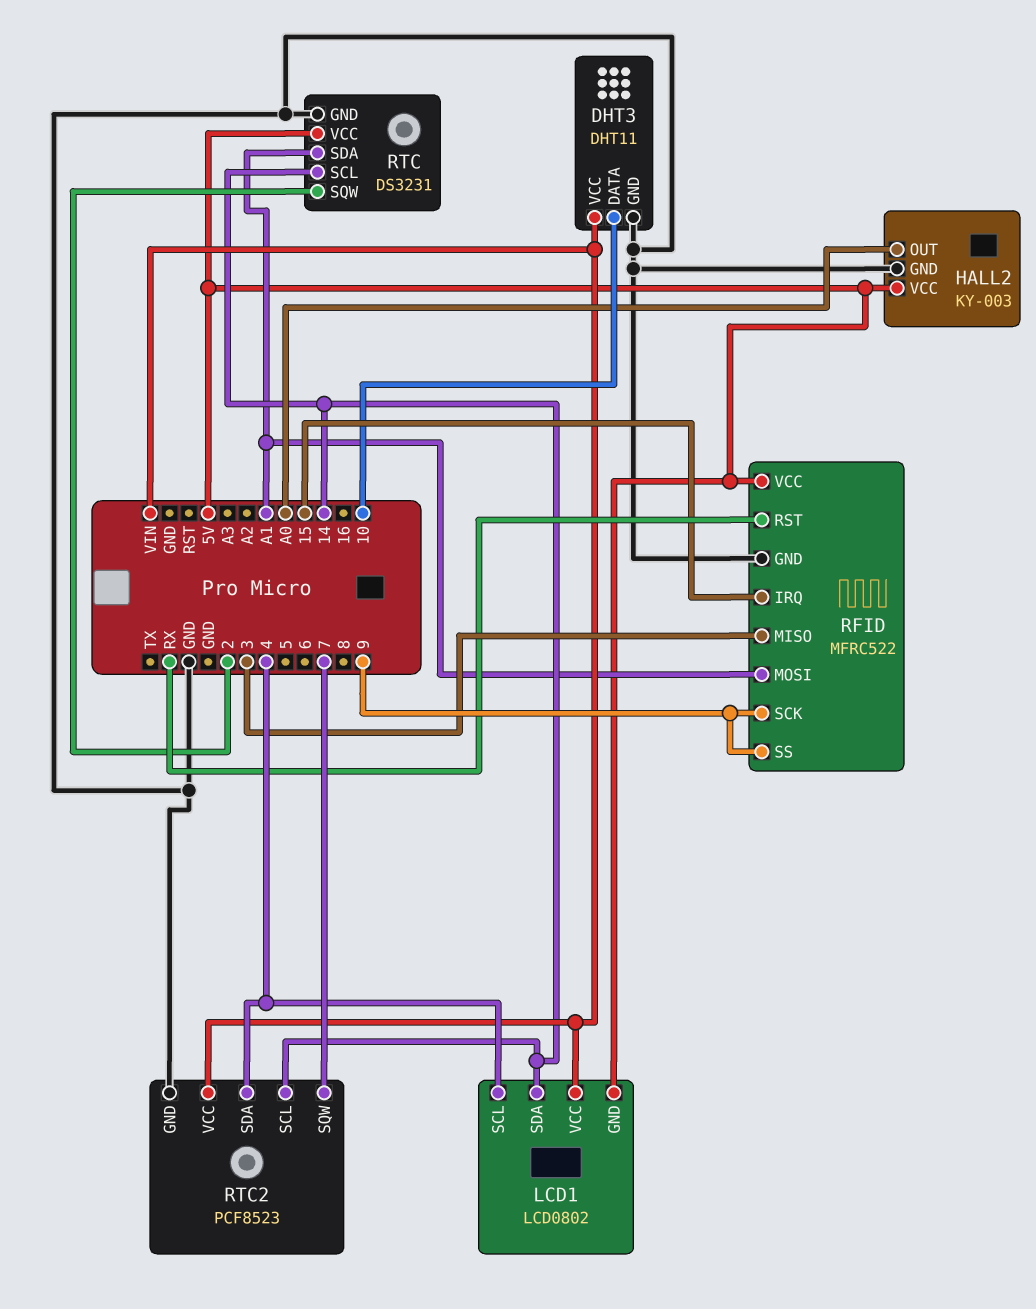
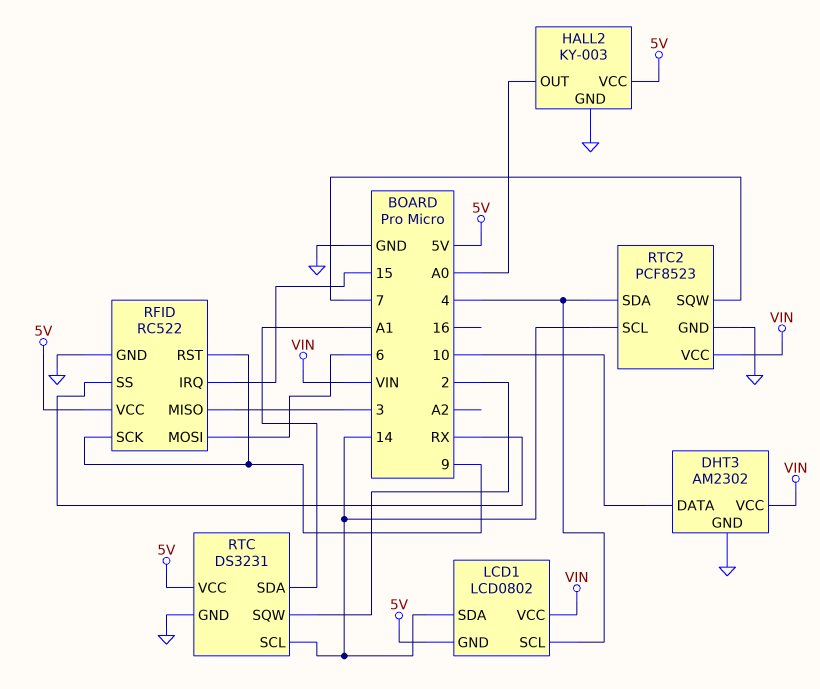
DHT3: DHT11 -> AM2302
RFID: MFRC522 -> RC522
RFID pin MOSI: A1 -> 6
RFID pin RST: RX -> 9
RFID pin SS: 9 -> RX

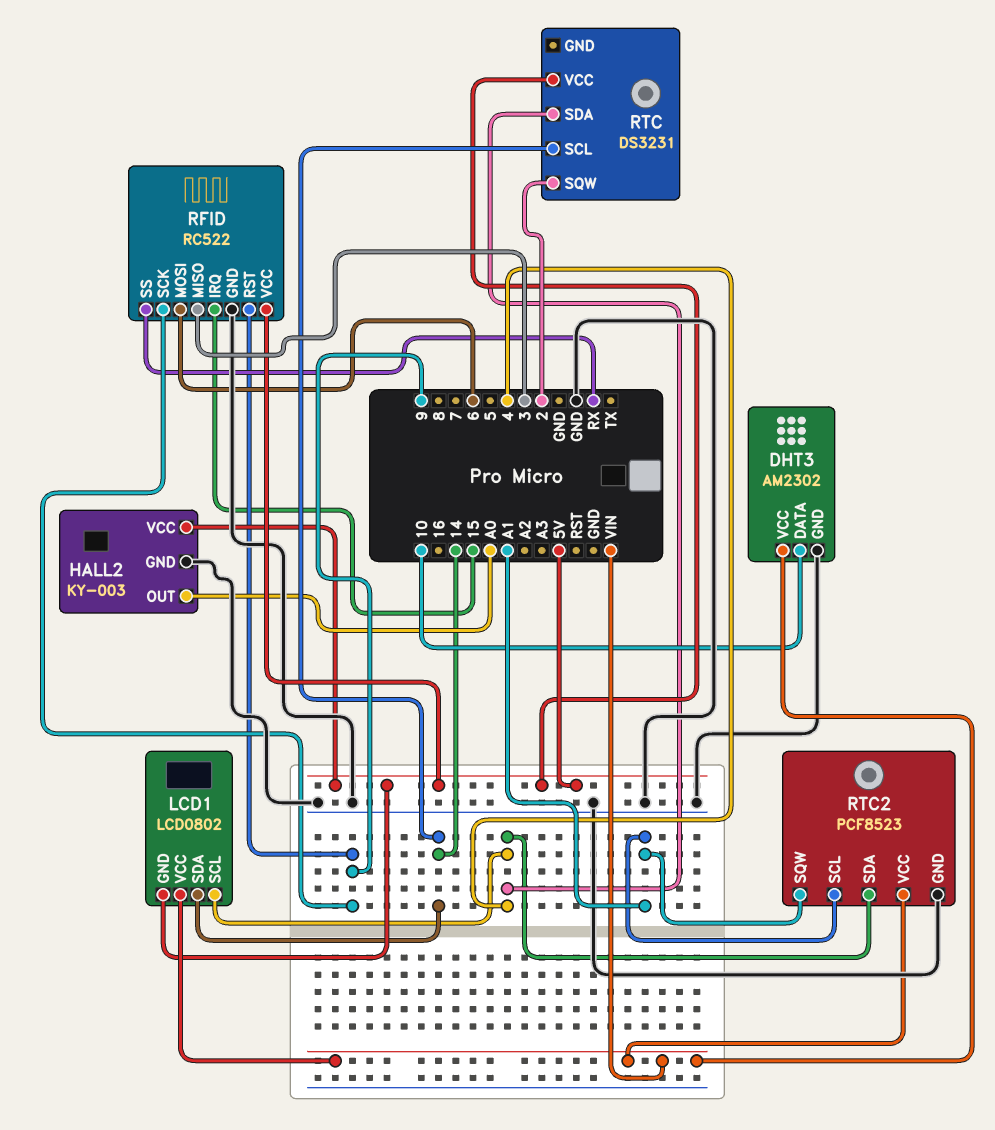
RTC pin GND: GND -> none
RTC pin SDA: A1 -> 4
RTC2 pin SCL: 14 -> A1
RTC2 pin SQW: 7 -> A1

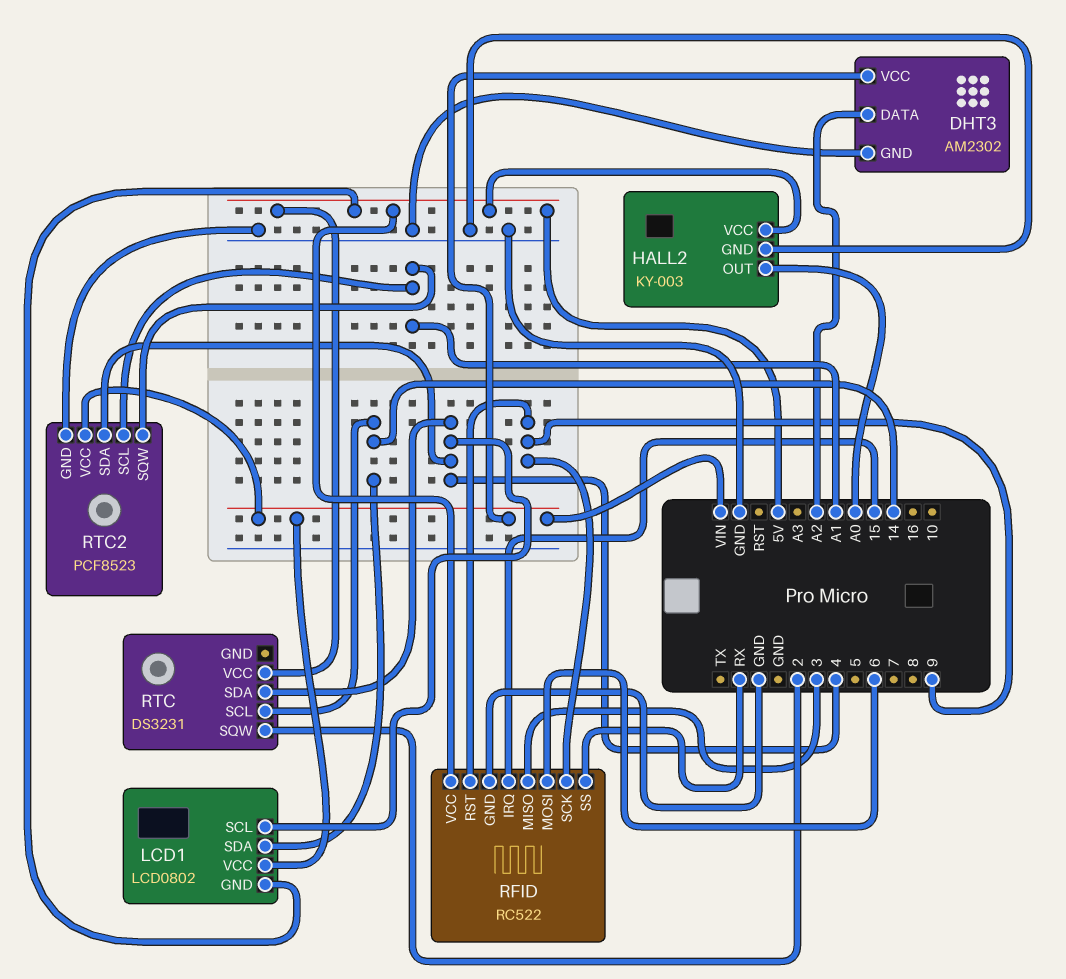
DHT3 pin DATA: 10 -> A2

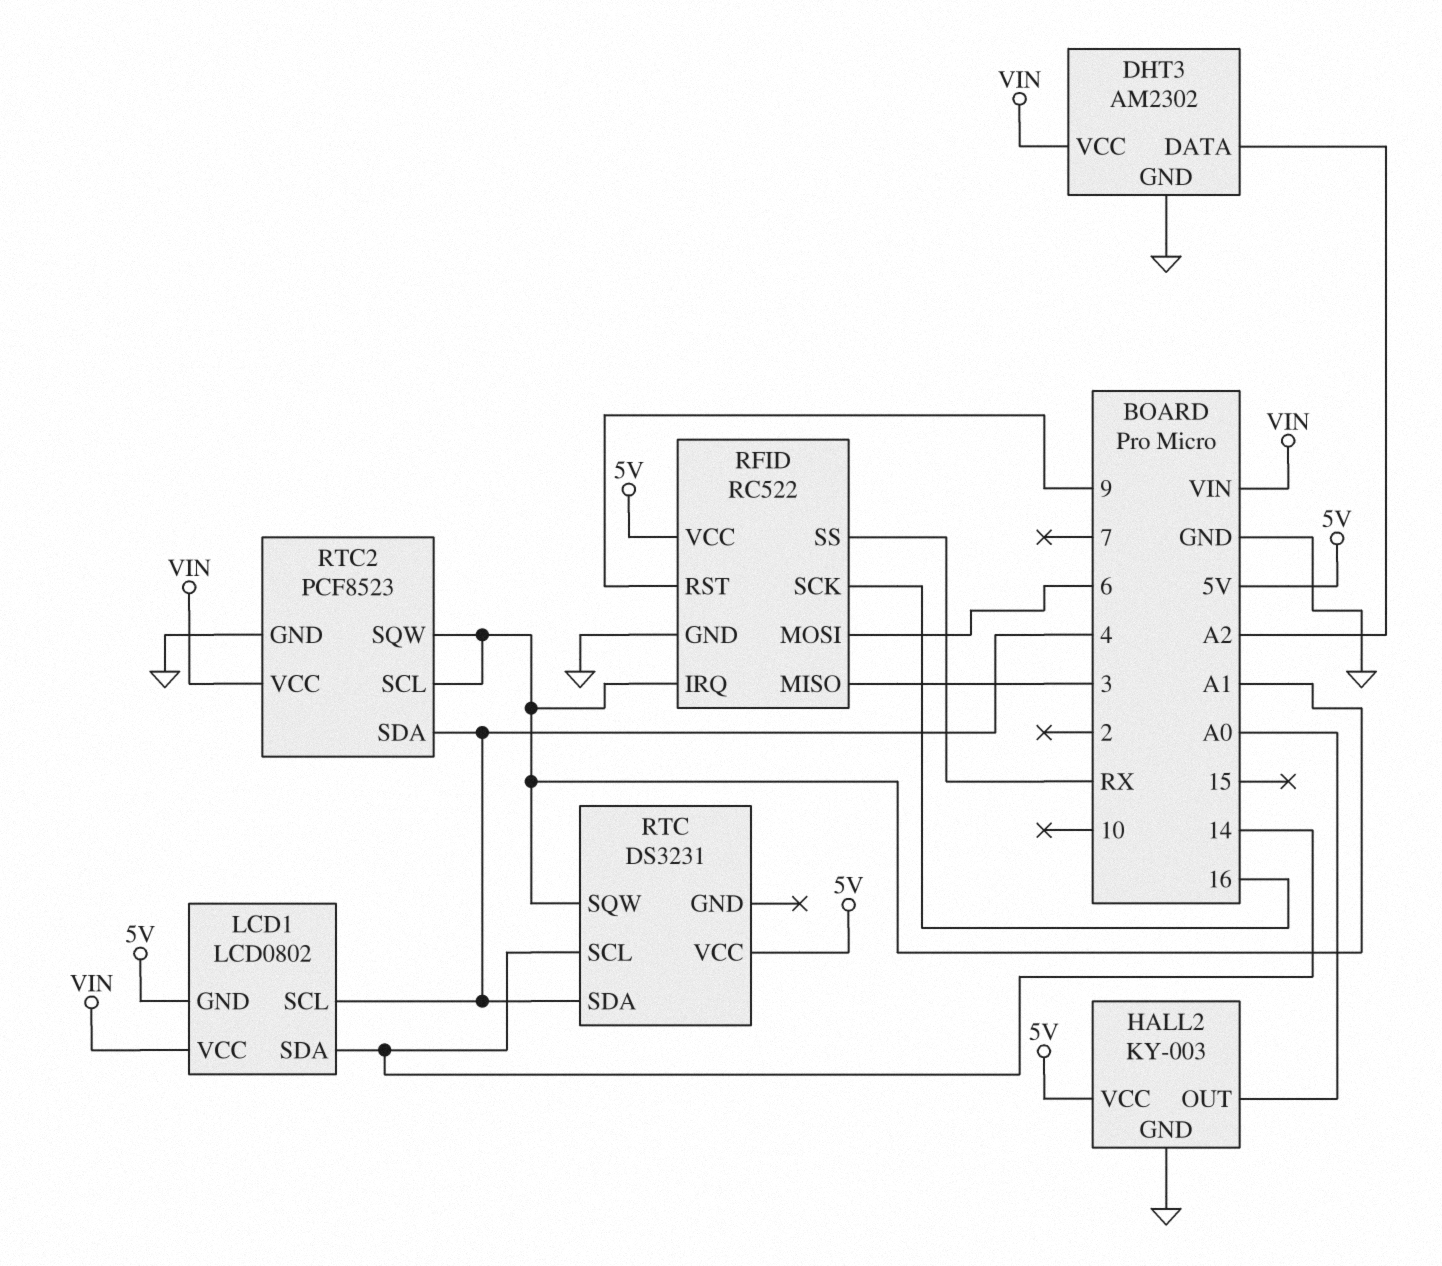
RFID pin IRQ: 15 -> A1
RFID pin SCK: 9 -> 16
RTC pin SQW: 2 -> A1

